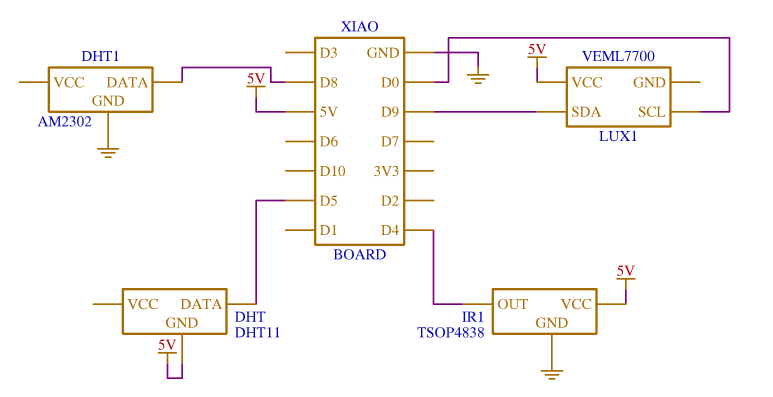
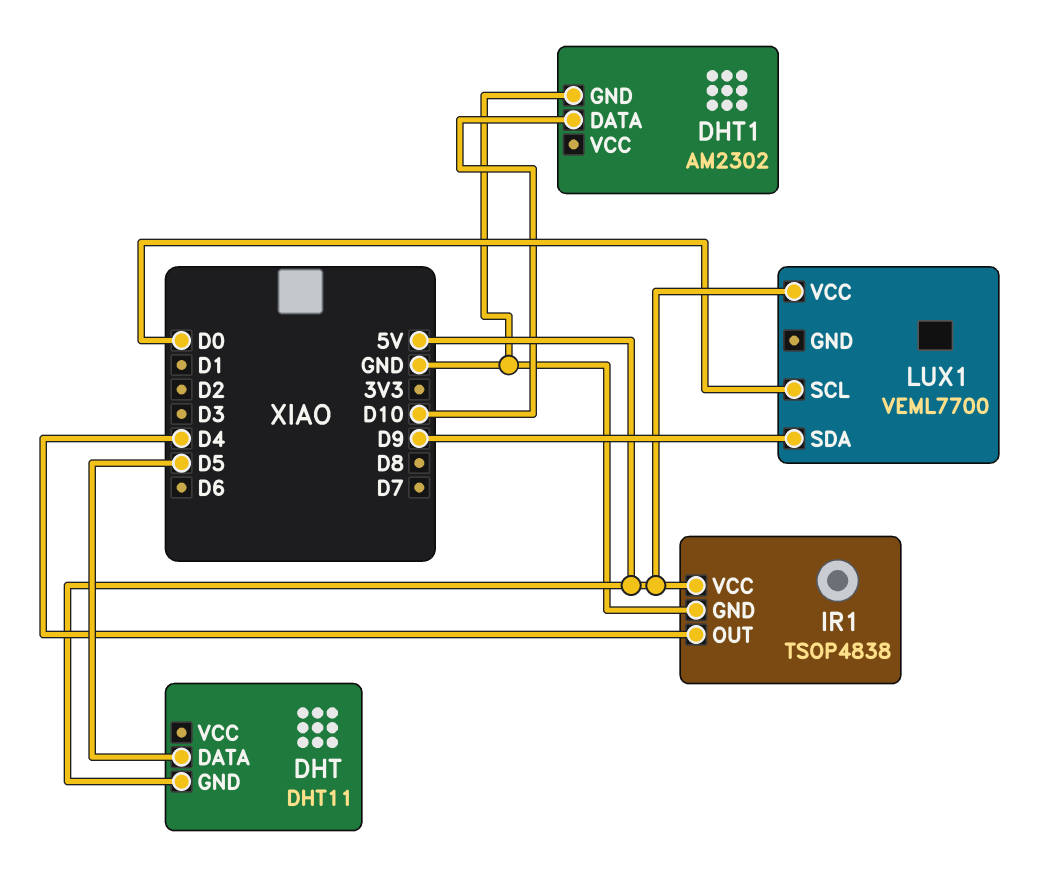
DHT1 pin DATA: D8 -> D10

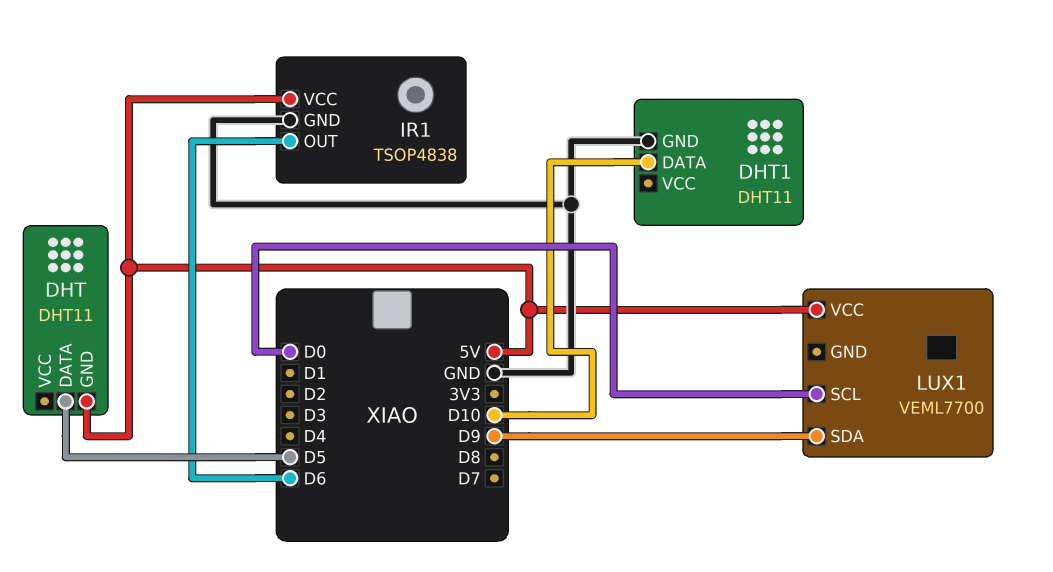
DHT1: AM2302 -> DHT11
IR1 pin OUT: D4 -> D6

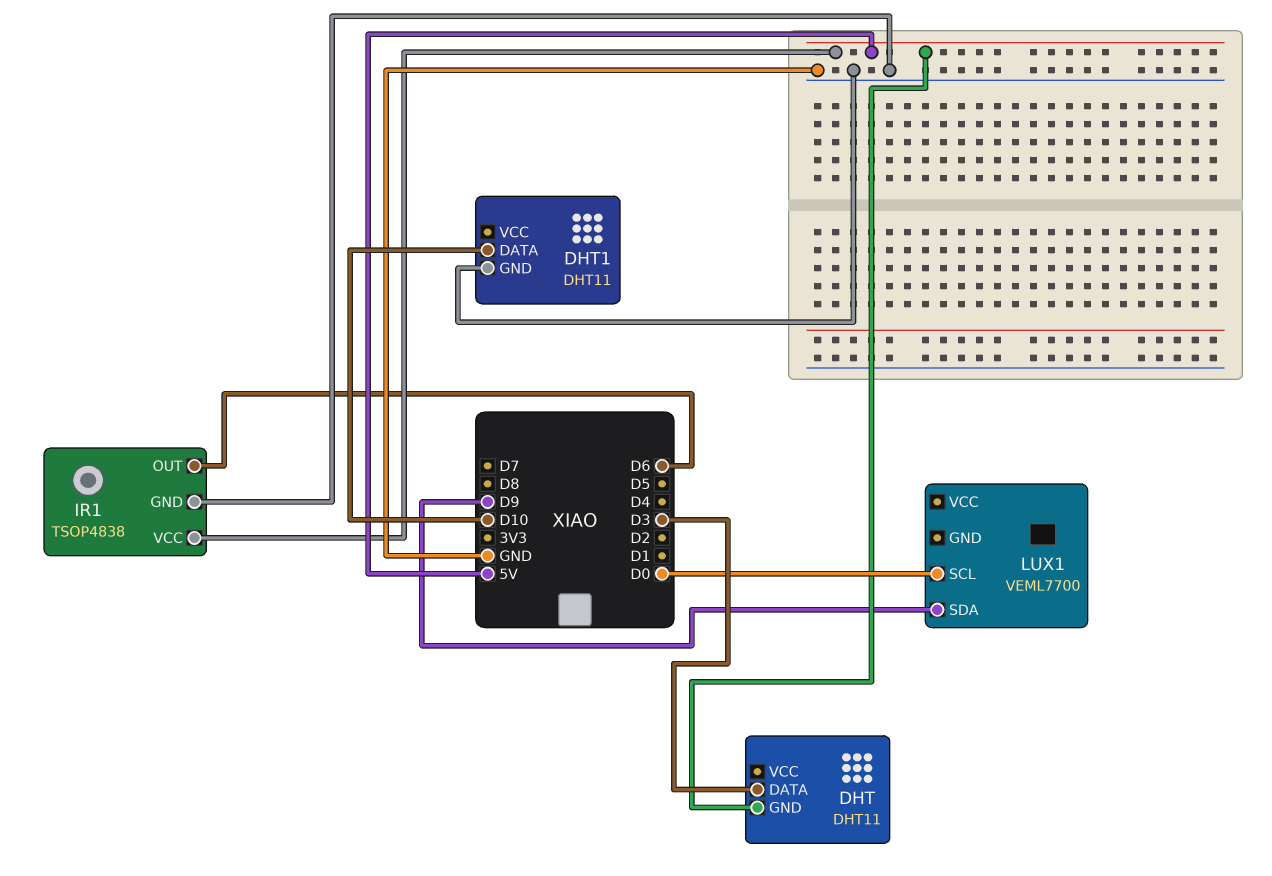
DHT pin DATA: D5 -> D3
LUX1 pin VCC: 5V -> none

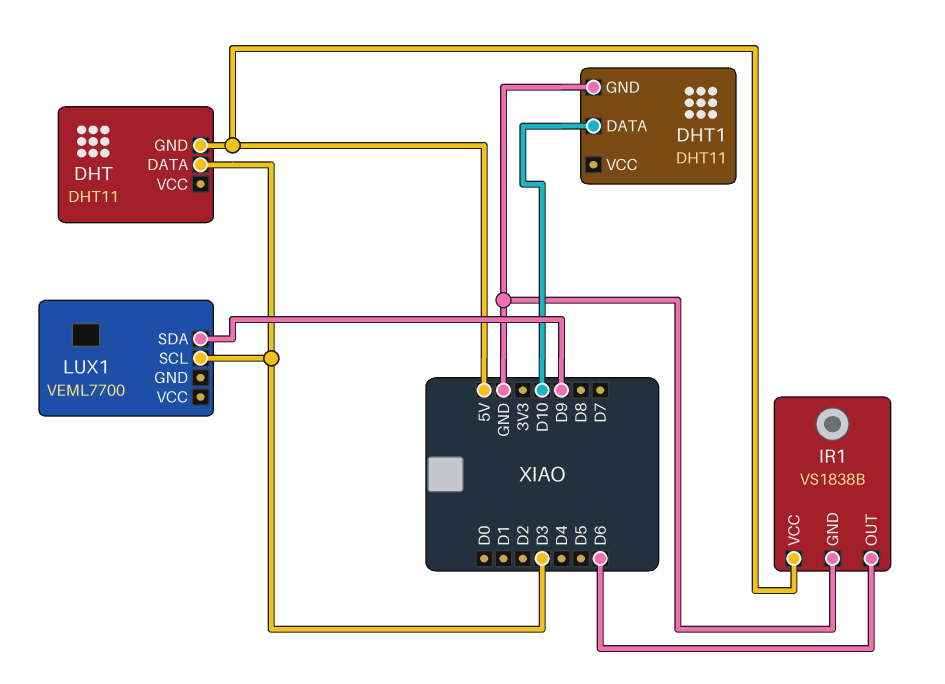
IR1: TSOP4838 -> VS1838B
LUX1 pin SCL: D0 -> D3

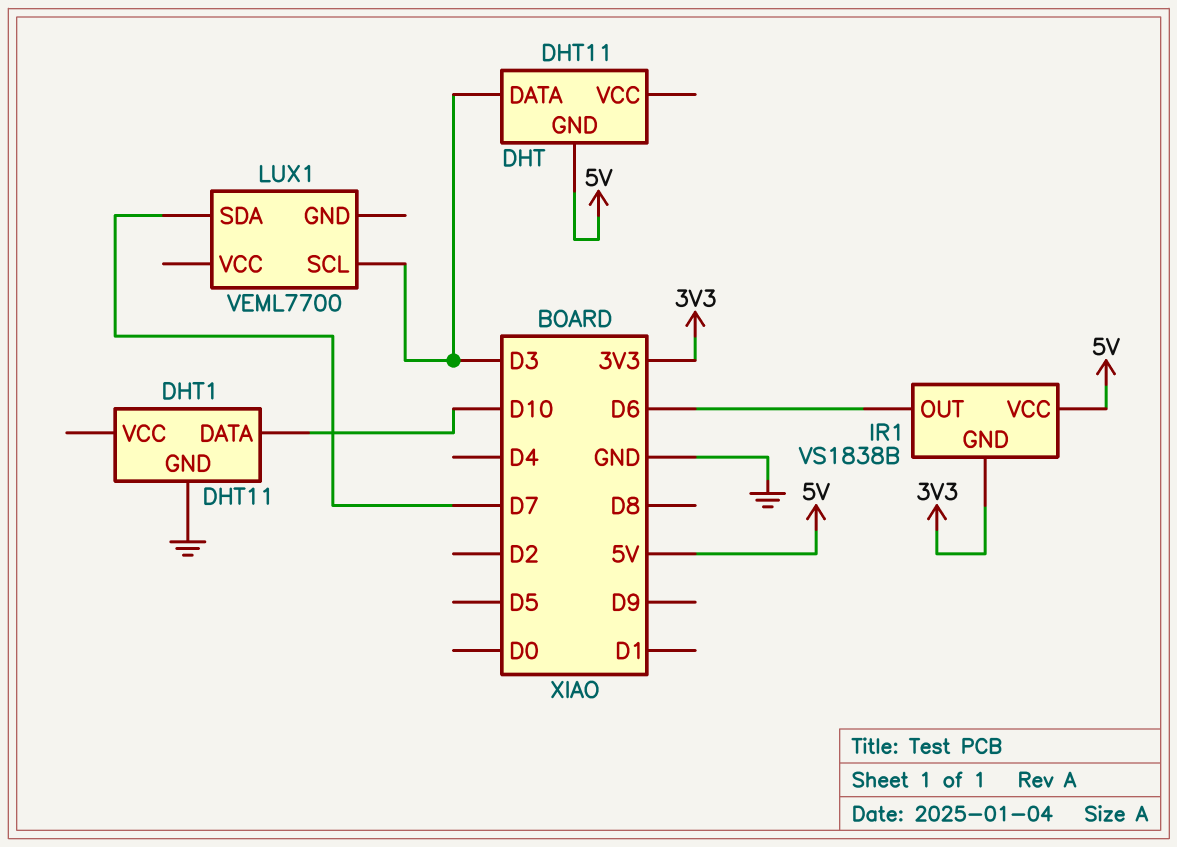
IR1 pin GND: GND -> 3V3
LUX1 pin SDA: D9 -> D7

